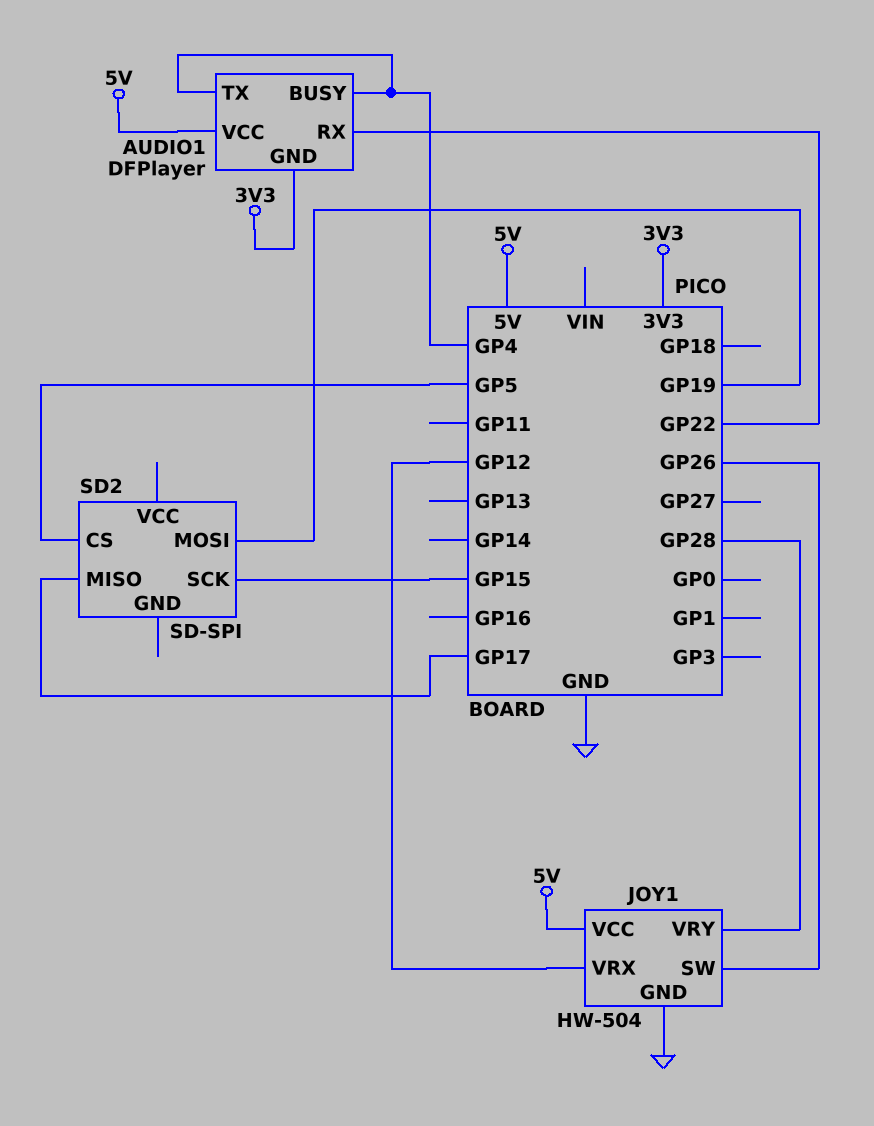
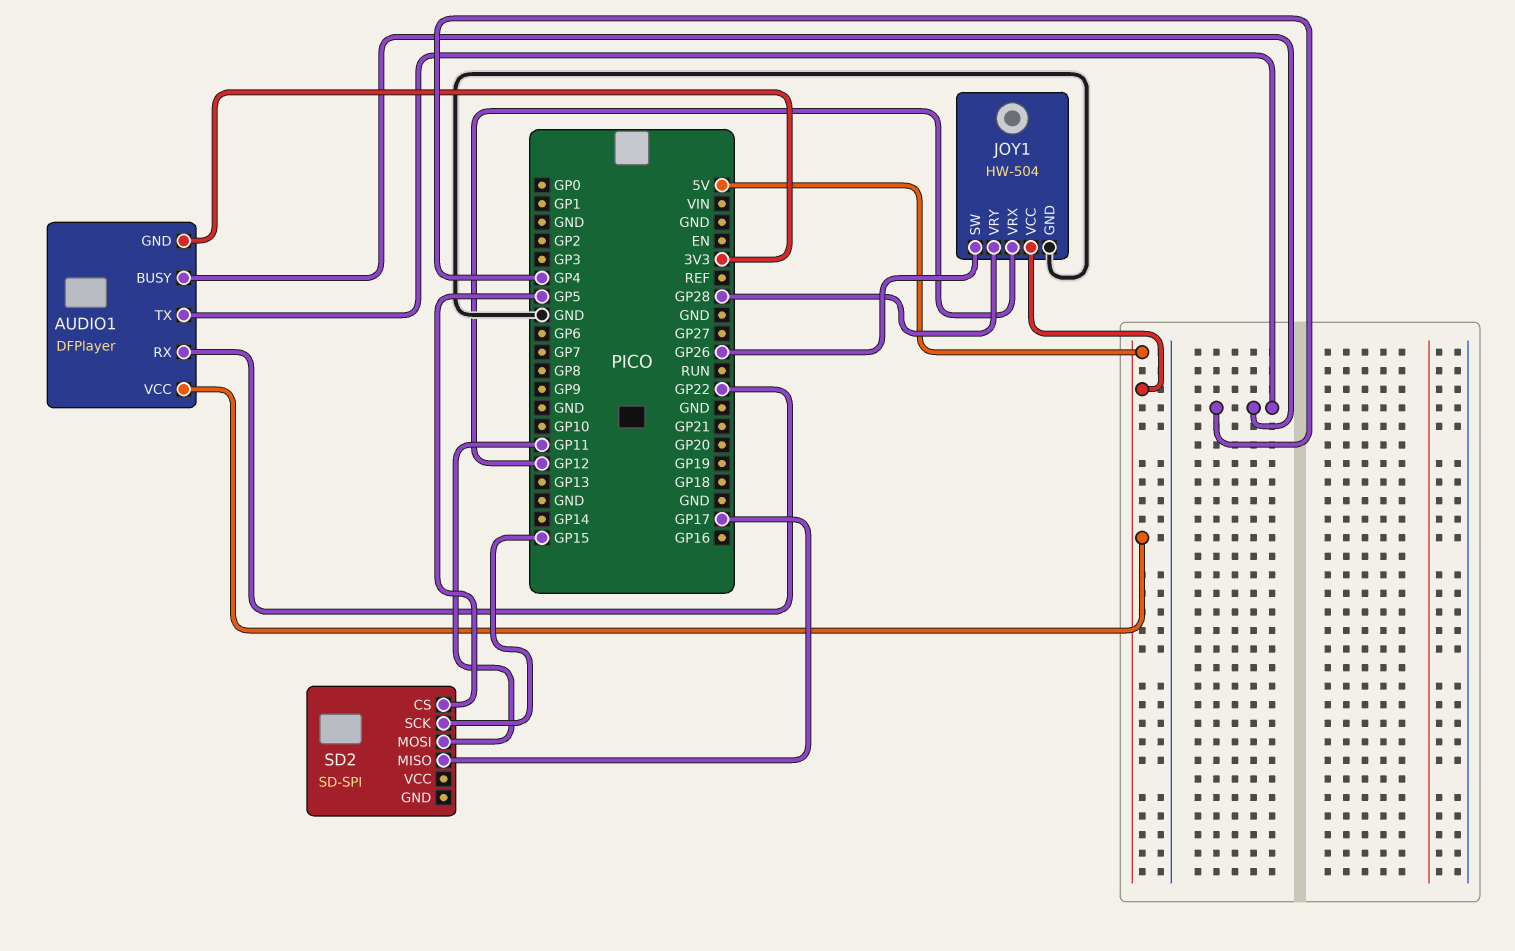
SD2 pin MOSI: GP19 -> GP11

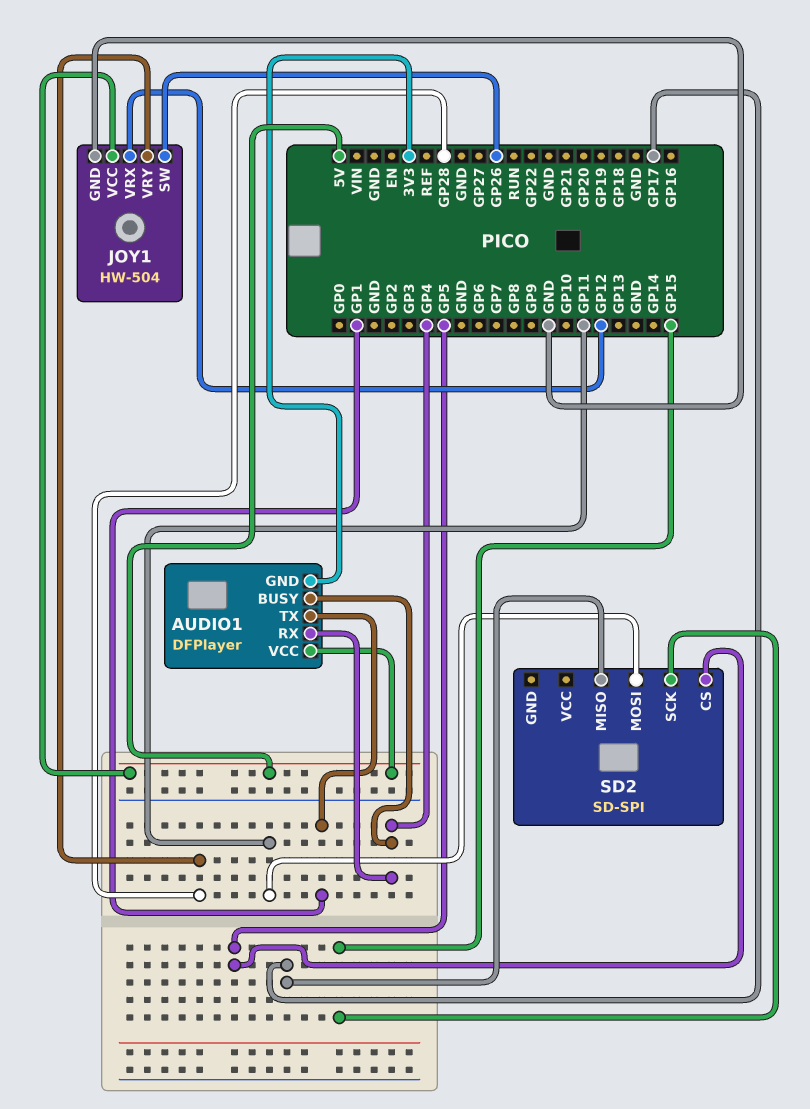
AUDIO1 pin RX: GP22 -> GP4
AUDIO1 pin TX: GP4 -> GP1

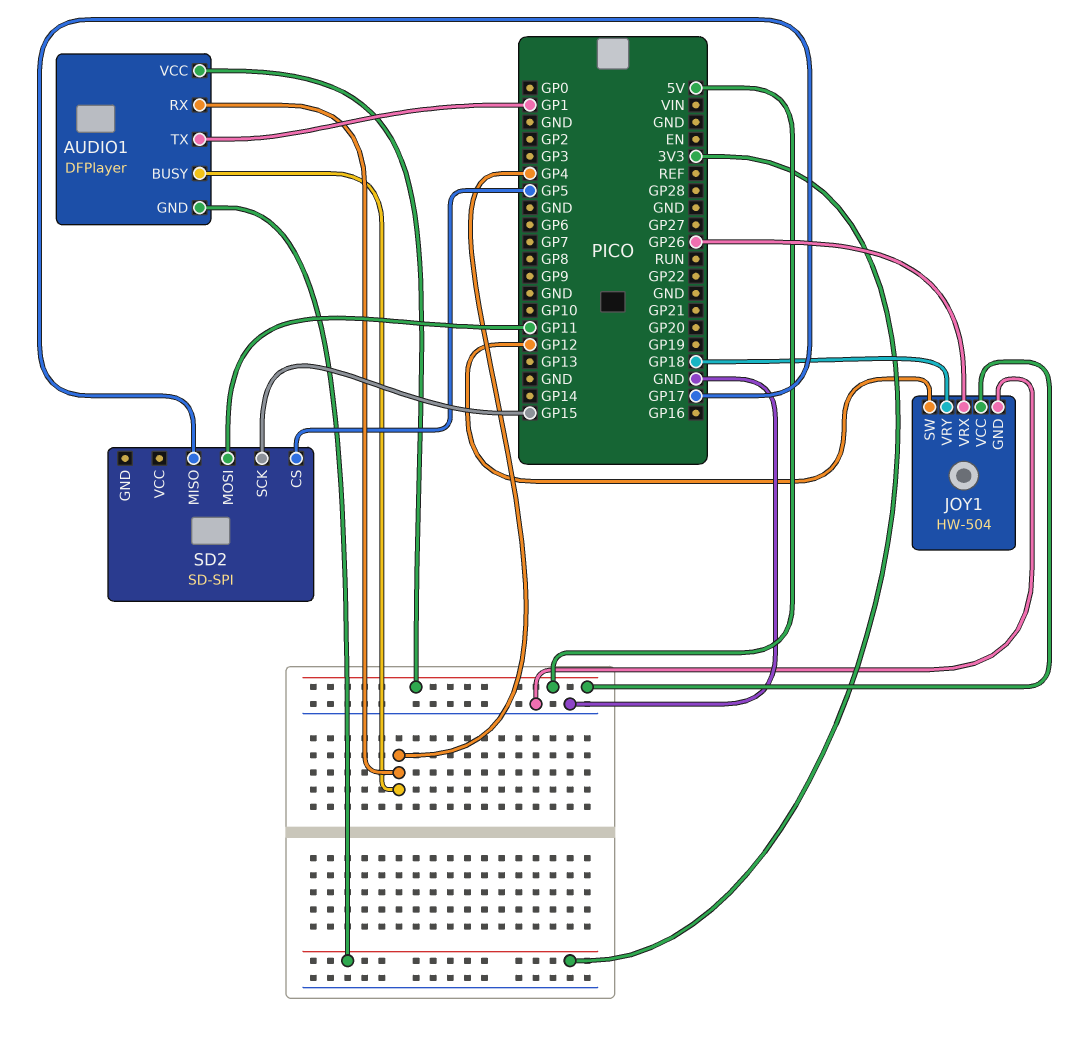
JOY1 pin SW: GP26 -> GP12
JOY1 pin VRX: GP12 -> GP26
JOY1 pin VRY: GP28 -> GP18

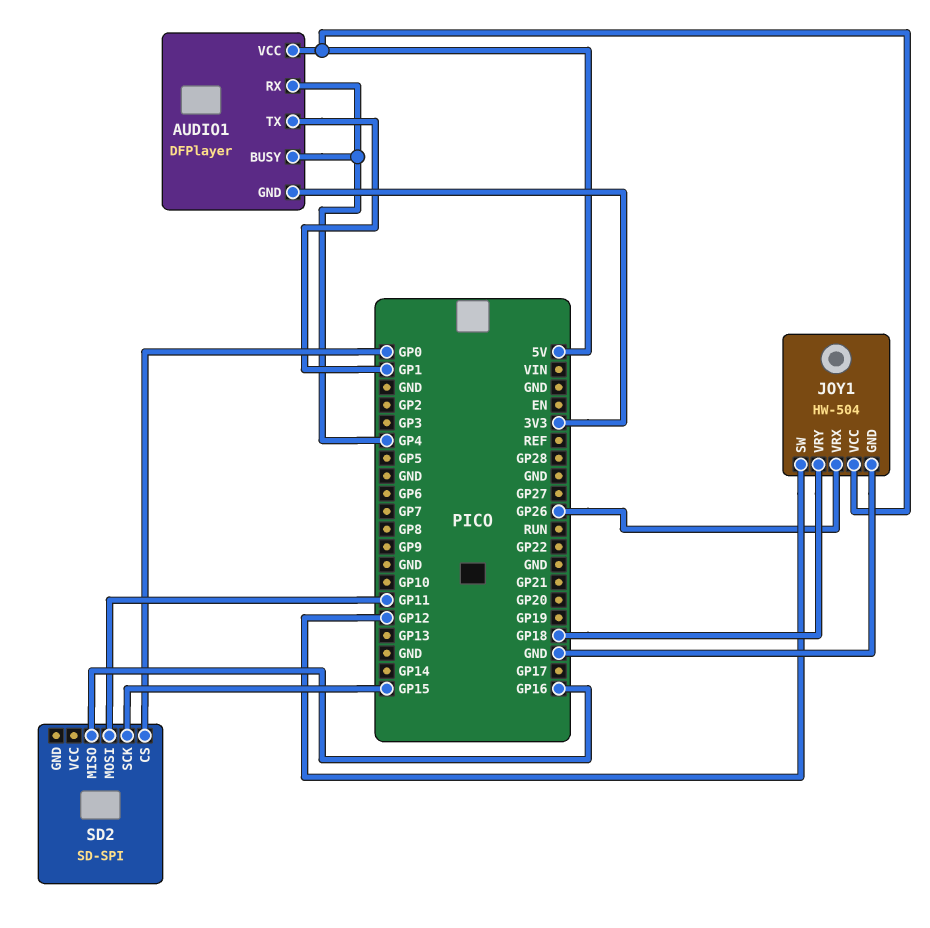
SD2 pin CS: GP5 -> GP0
SD2 pin MISO: GP17 -> GP16

